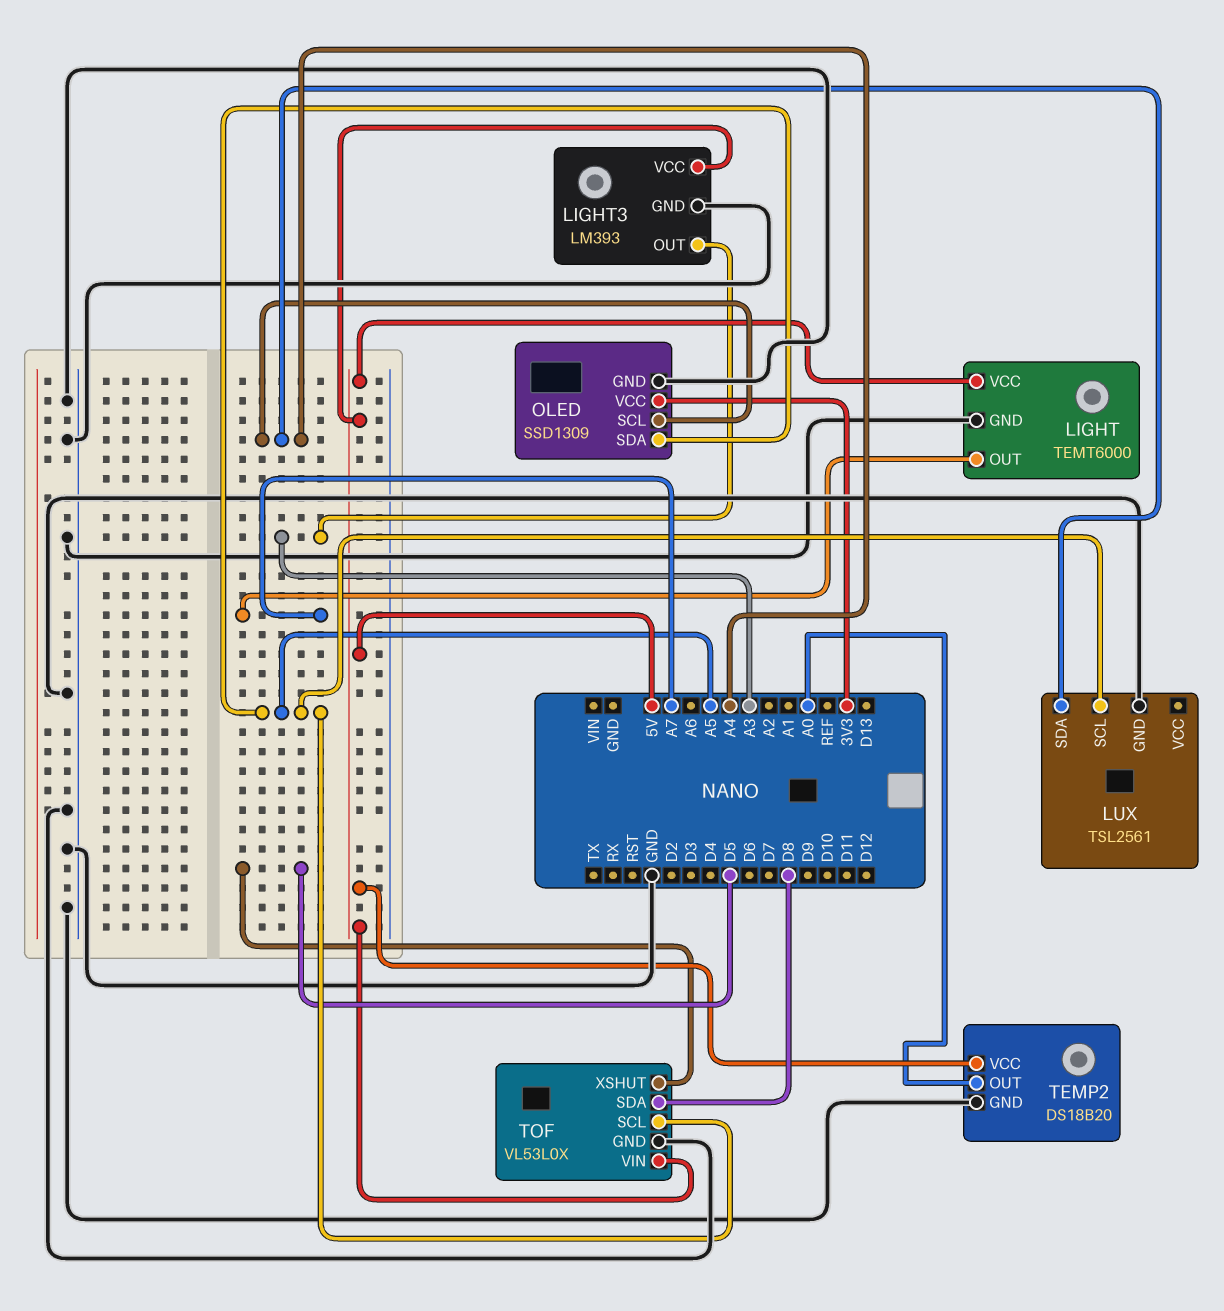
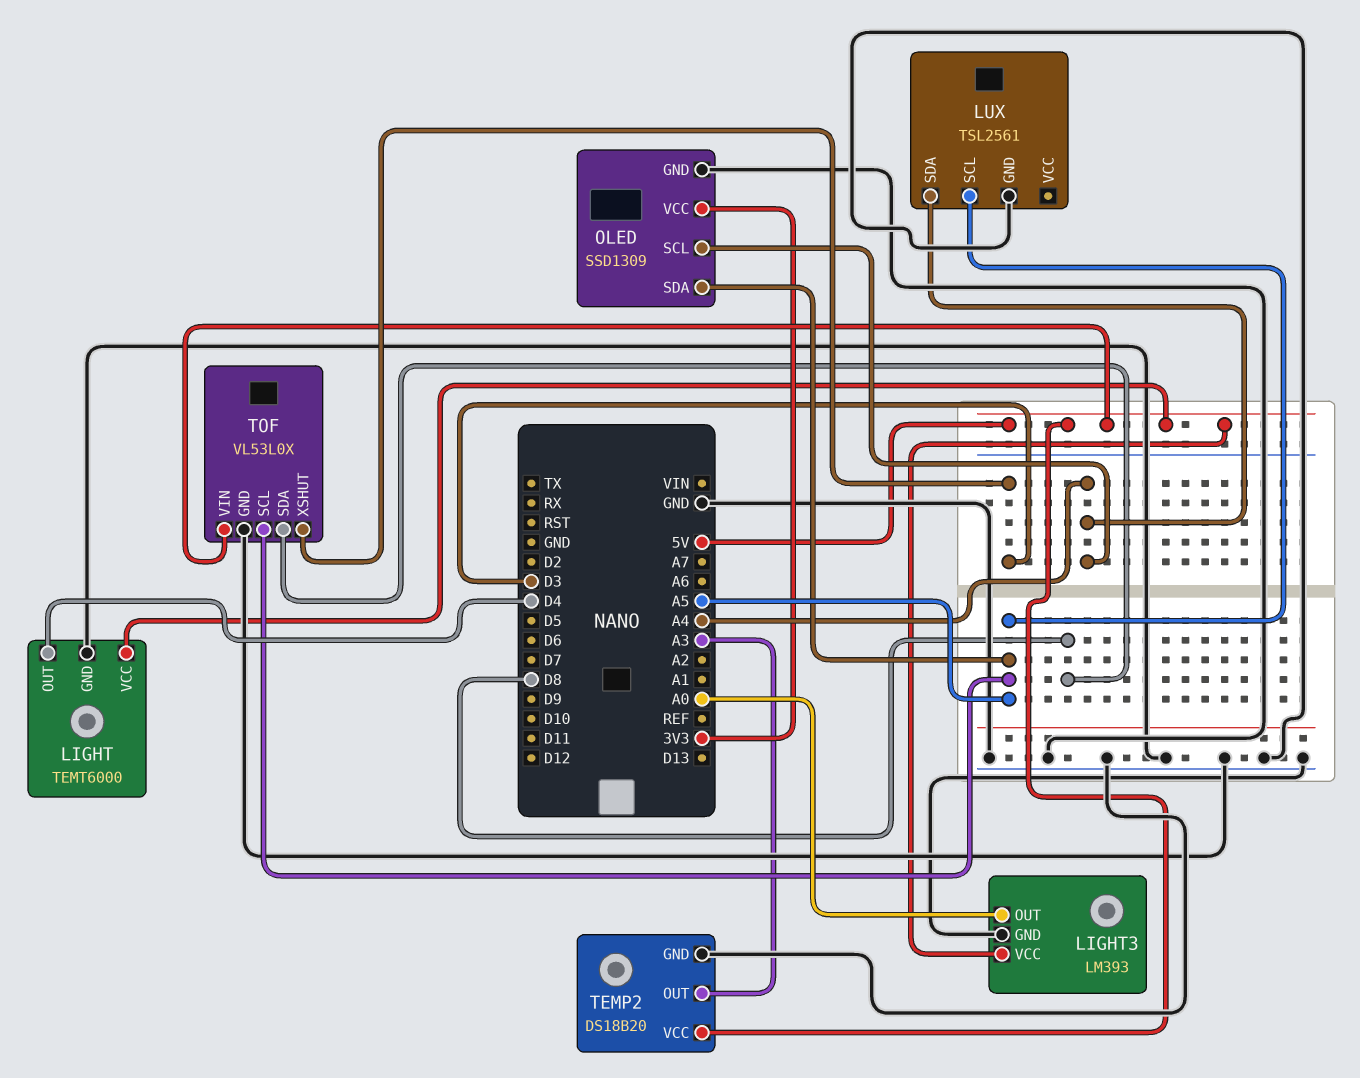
LIGHT pin OUT: A7 -> D4
LIGHT3 pin OUT: A3 -> A0
TEMP2 pin OUT: A0 -> A3
TOF pin XSHUT: D5 -> D3

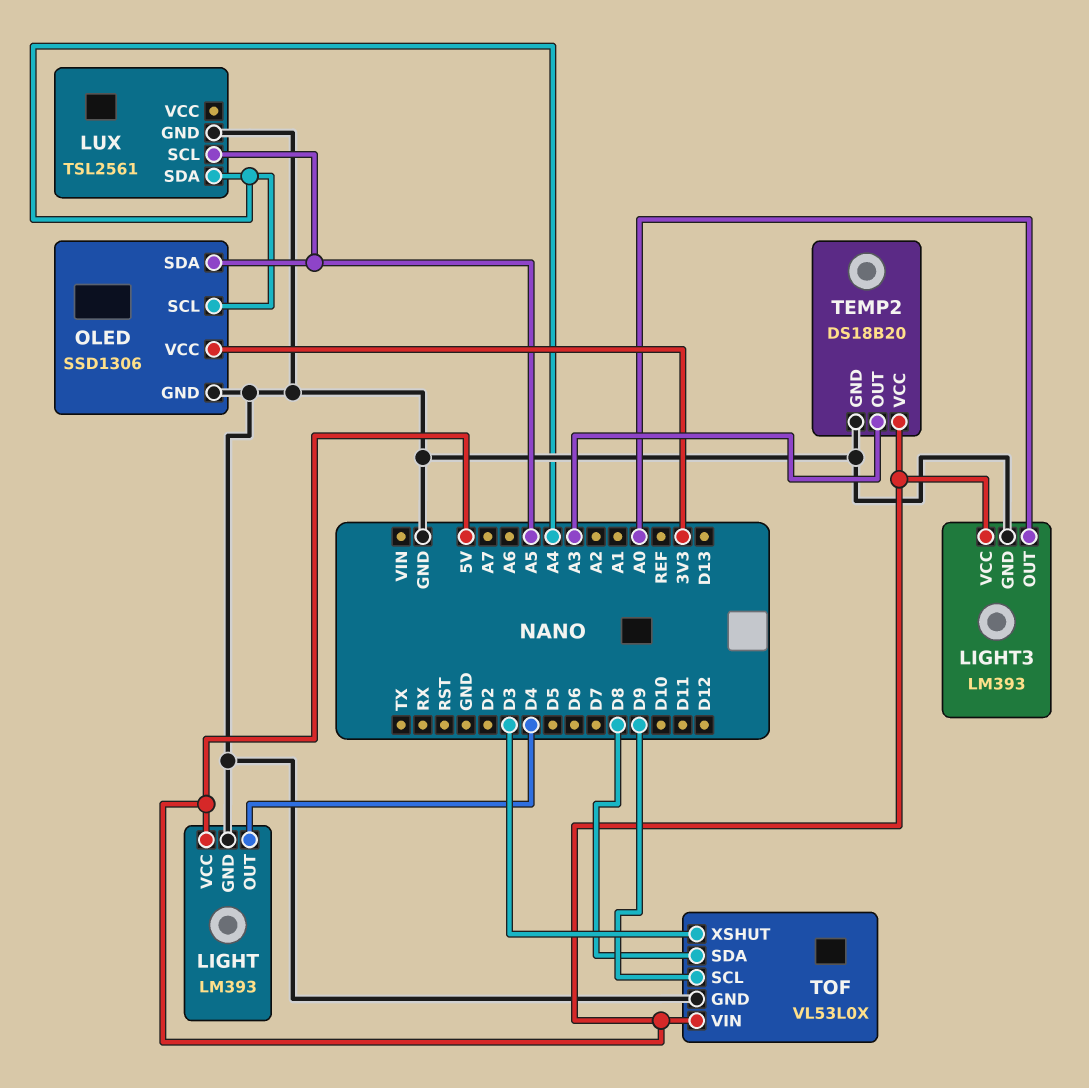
LIGHT: TEMT6000 -> LM393
OLED: SSD1309 -> SSD1306
TOF pin SCL: A5 -> D9

